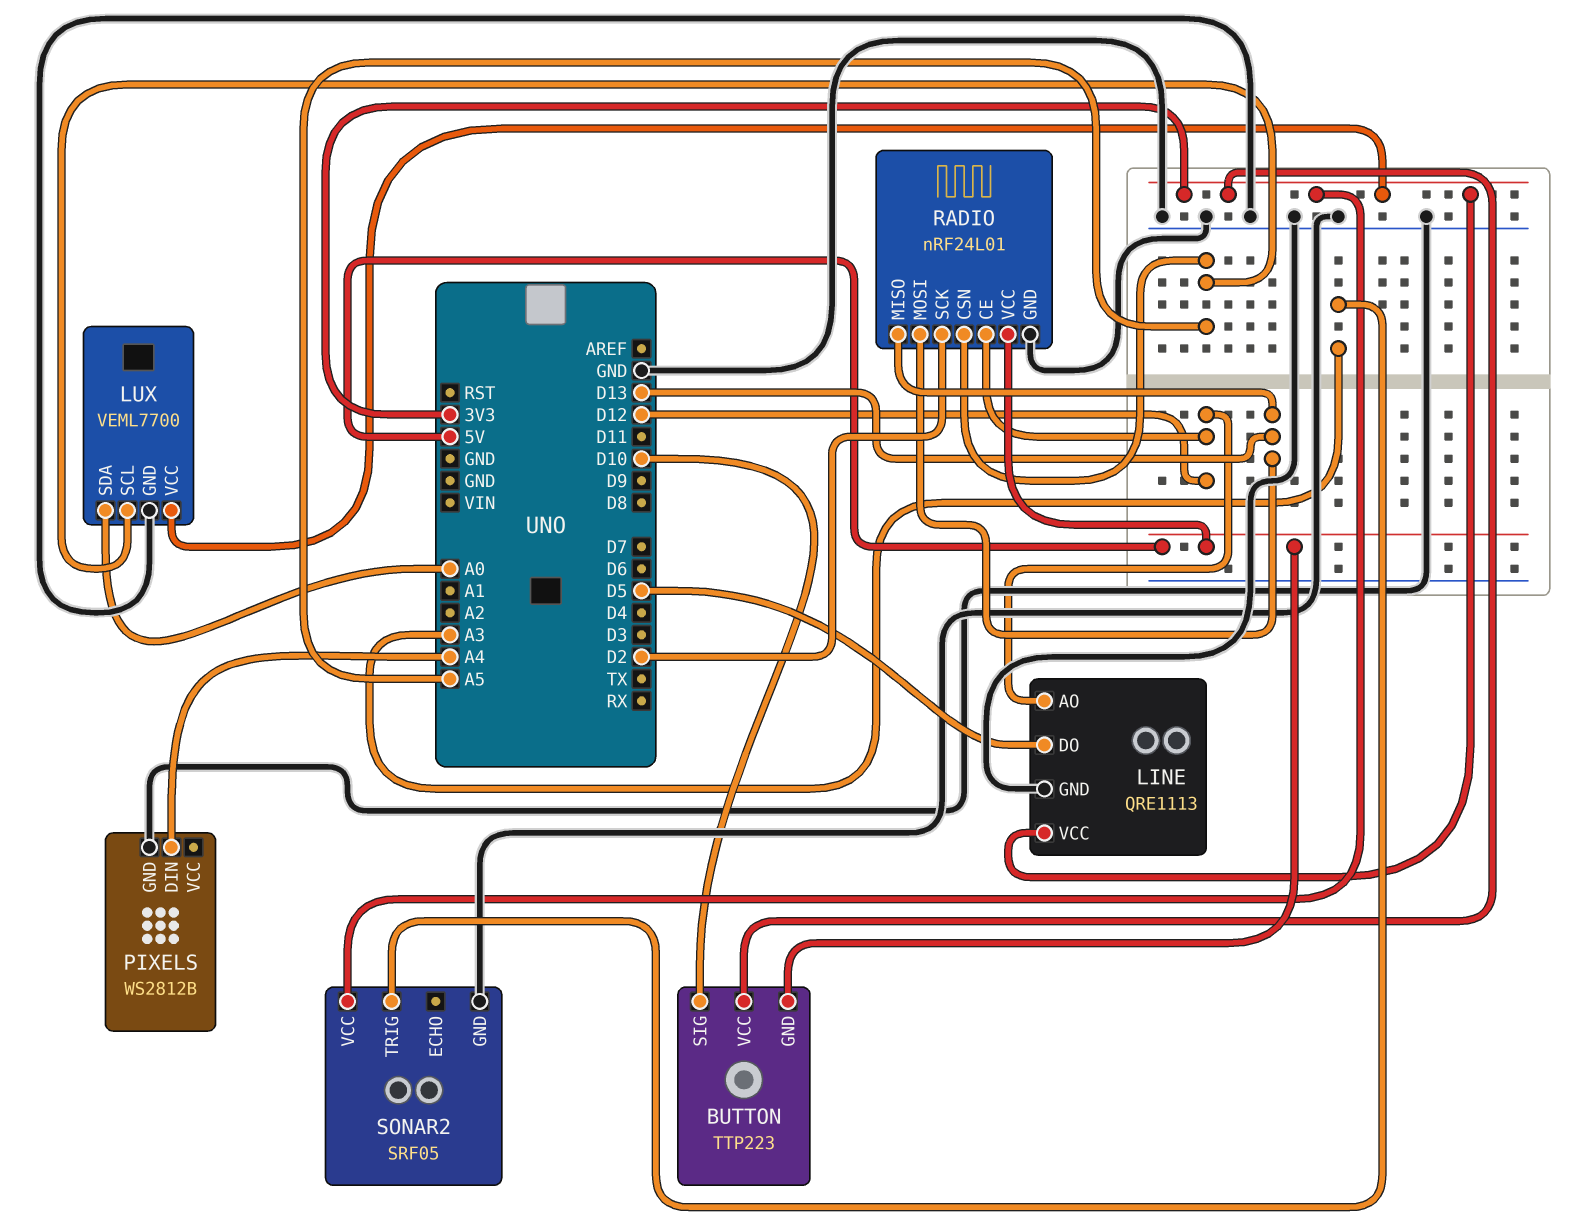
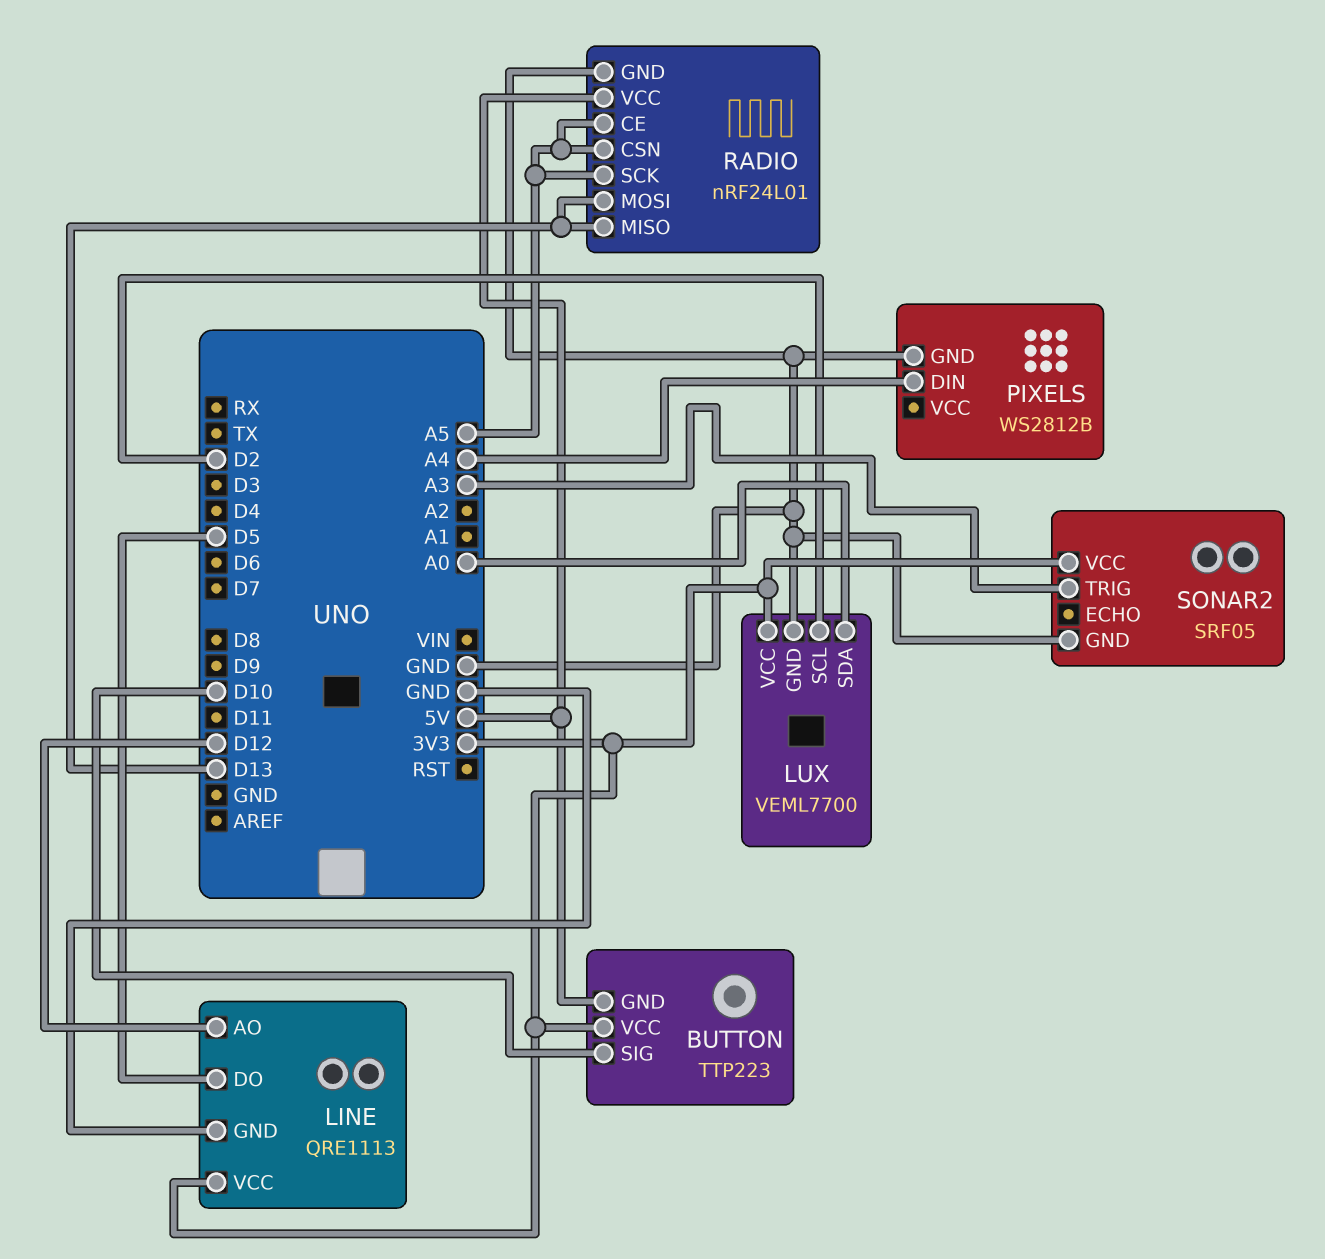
LUX pin SCL: A5 -> D2
RADIO pin CE: D12 -> A5
RADIO pin SCK: D2 -> A5

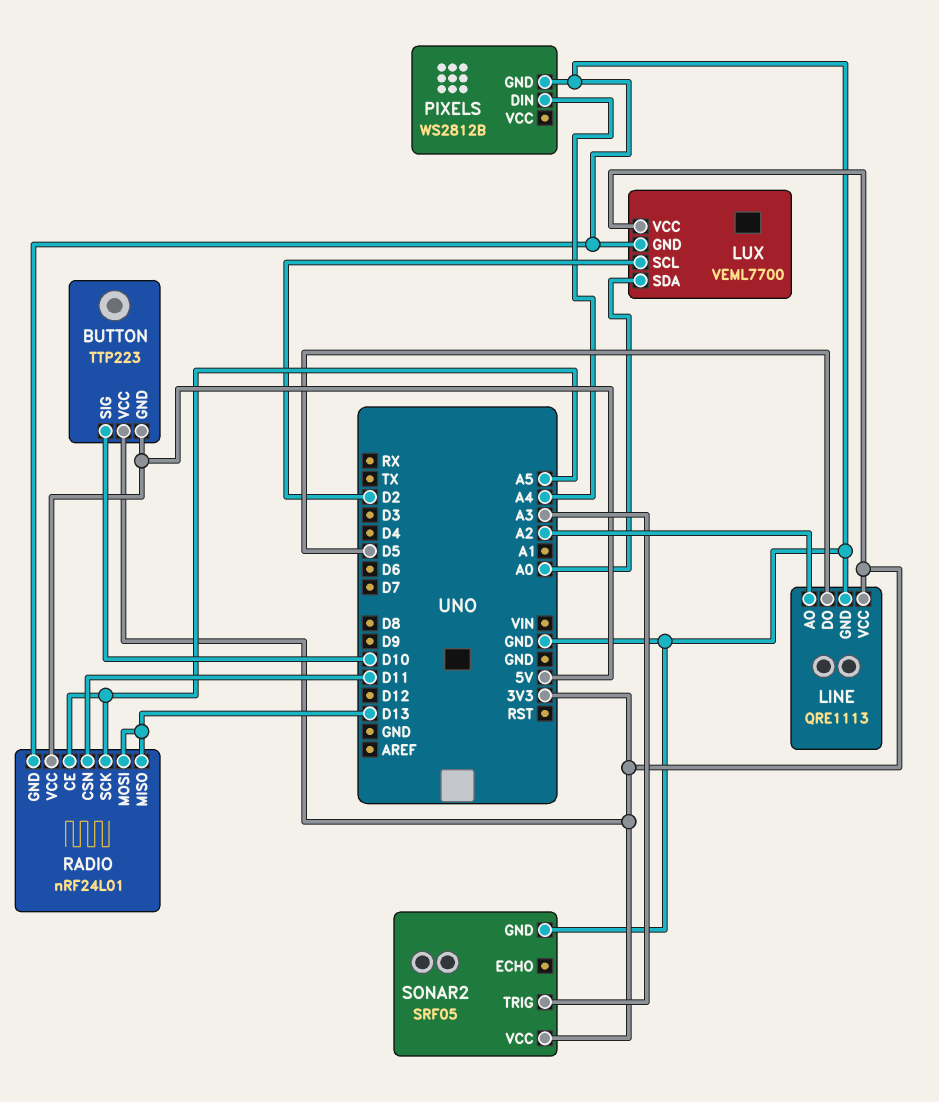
LINE pin AO: D12 -> A2
RADIO pin CSN: A5 -> D11

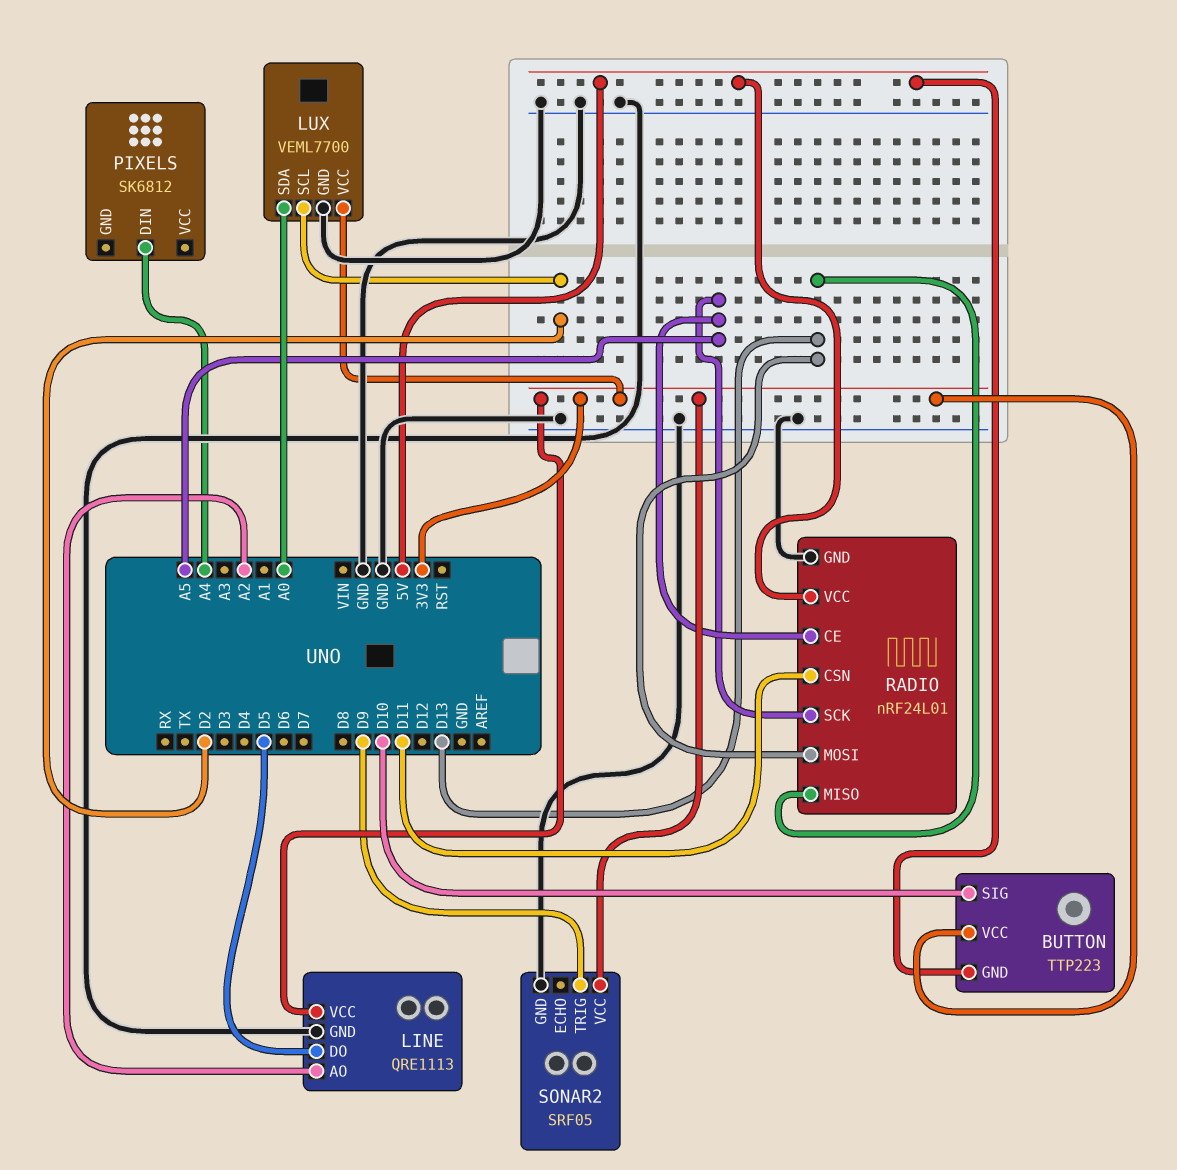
PIXELS: WS2812B -> SK6812
PIXELS pin GND: GND -> none
SONAR2 pin TRIG: A3 -> D9

